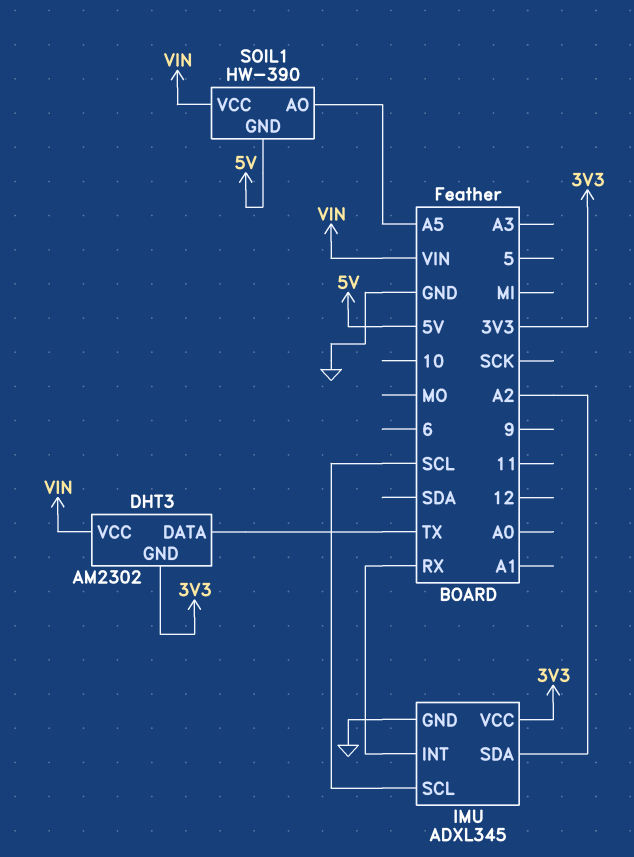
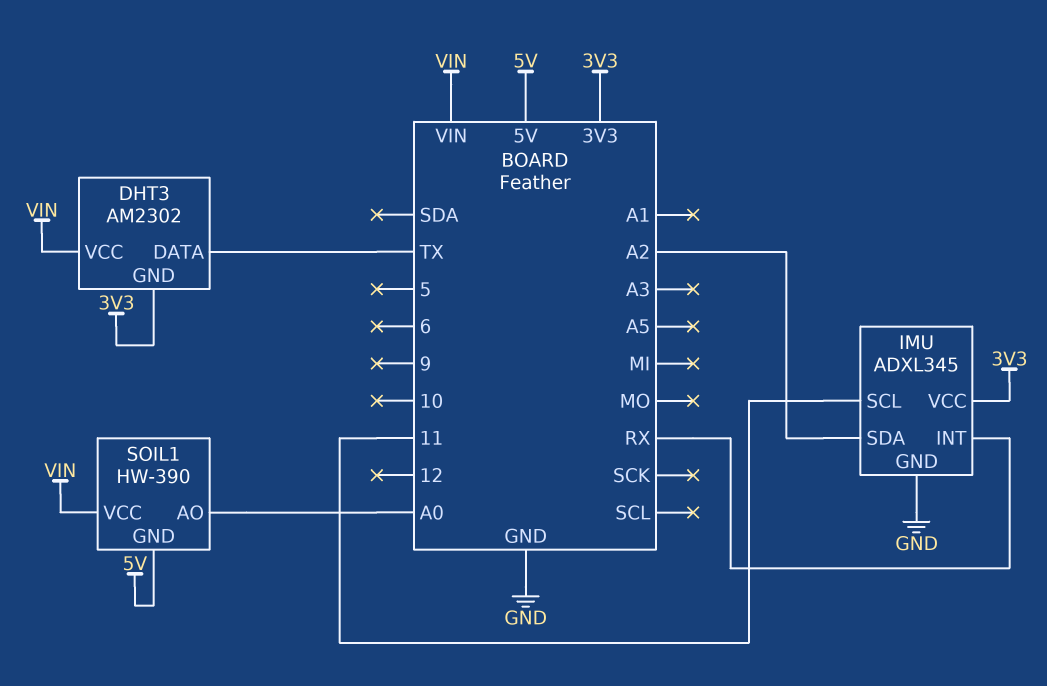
IMU pin SCL: SCL -> 11
SOIL1 pin AO: A5 -> A0

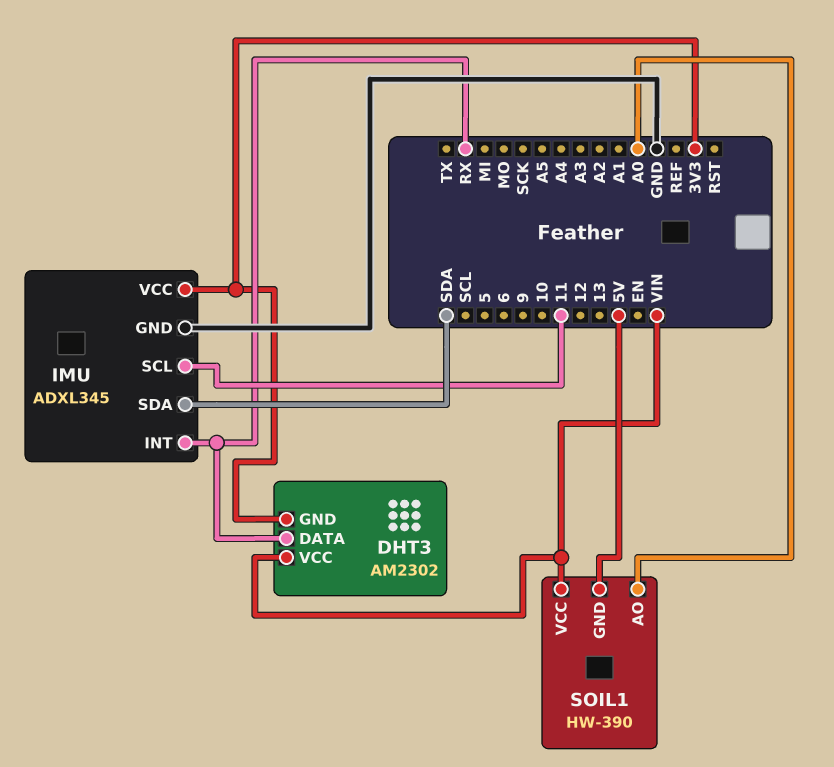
DHT3 pin DATA: TX -> RX
IMU pin SDA: A2 -> SDA

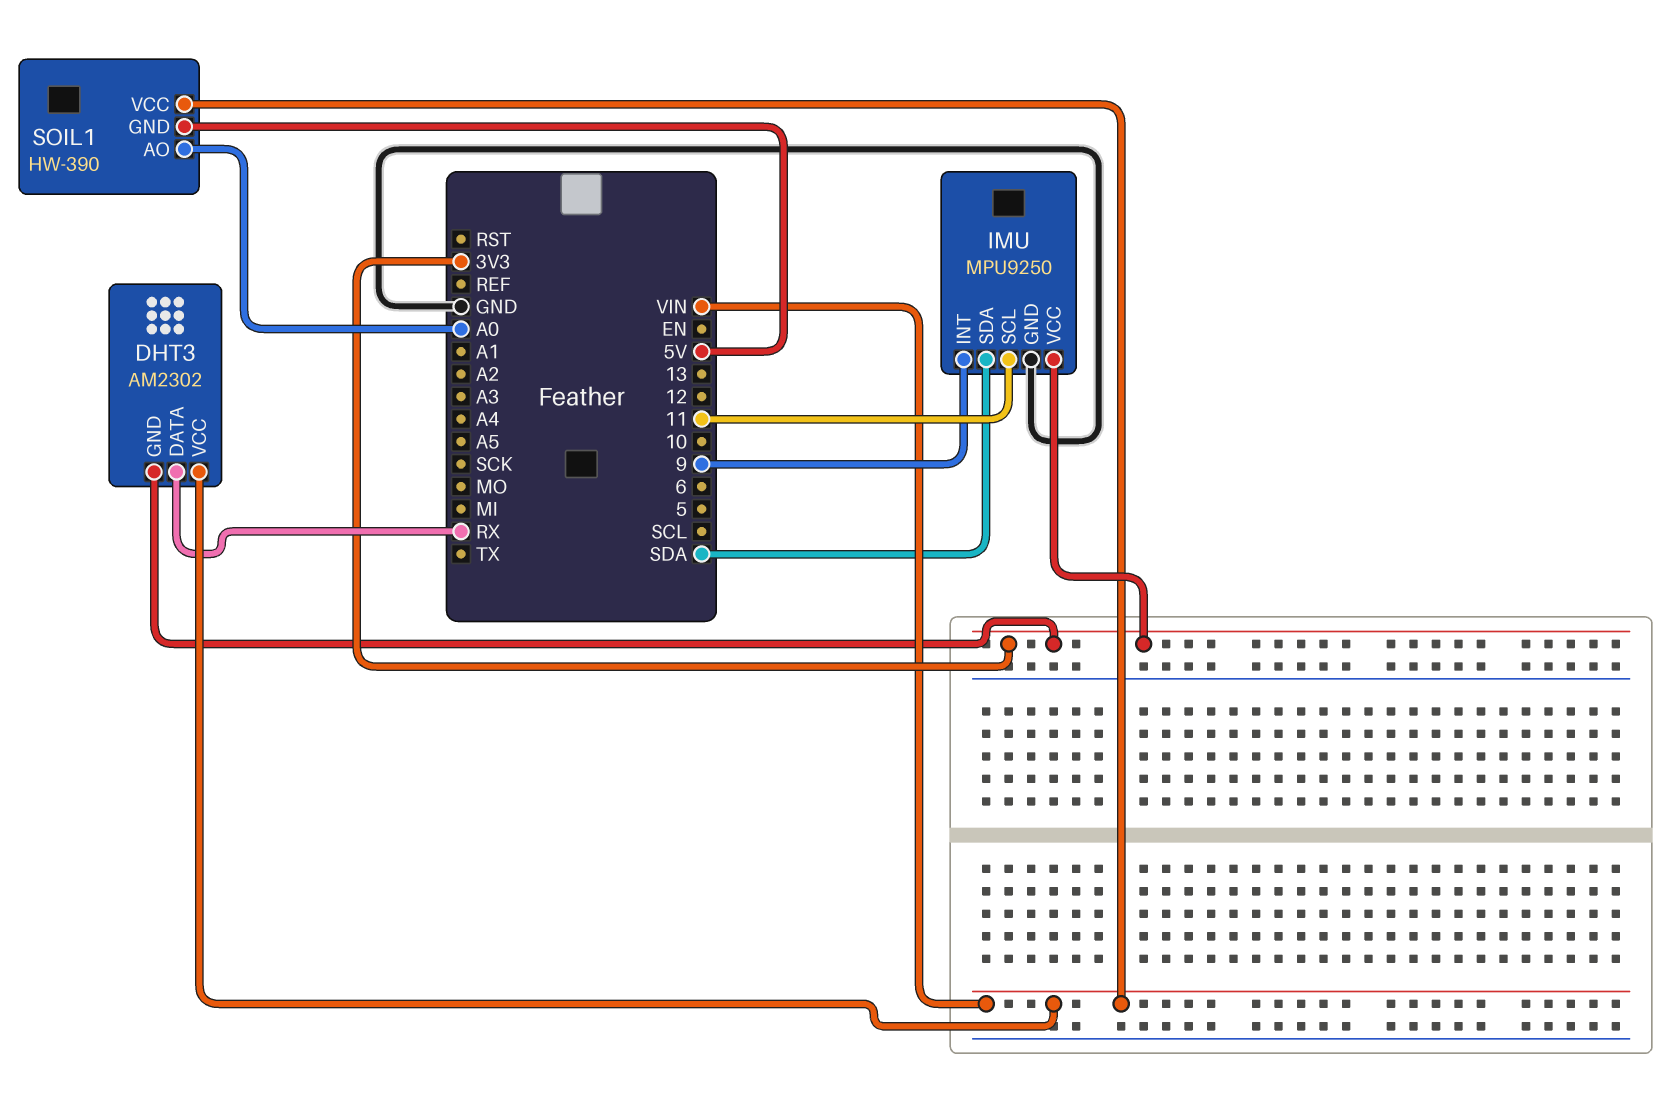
IMU: ADXL345 -> MPU9250
IMU pin INT: RX -> 9

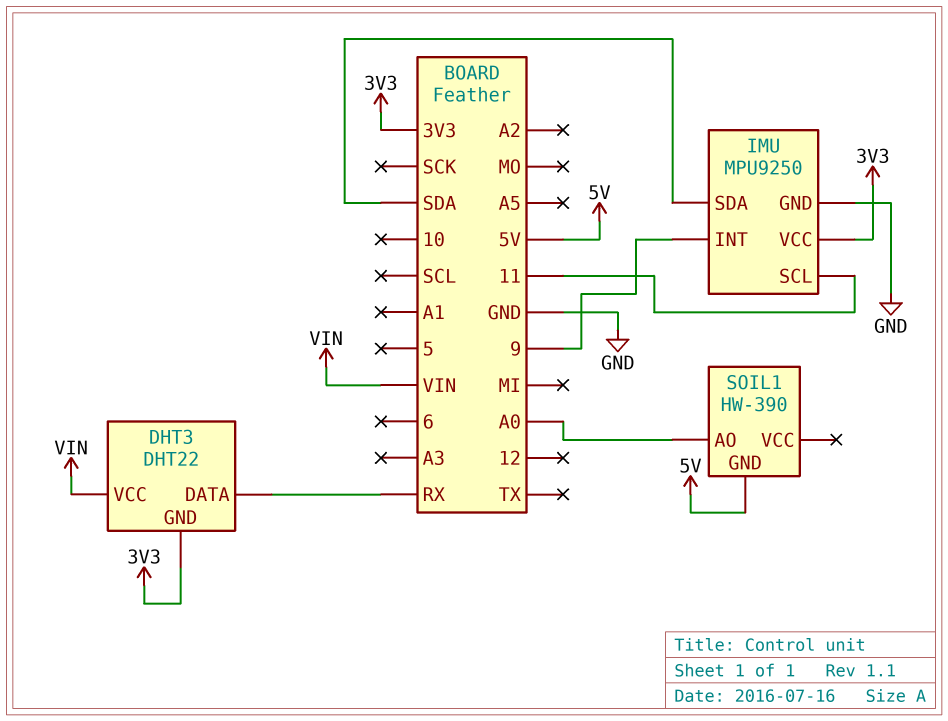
DHT3: AM2302 -> DHT22
SOIL1 pin VCC: VIN -> none

